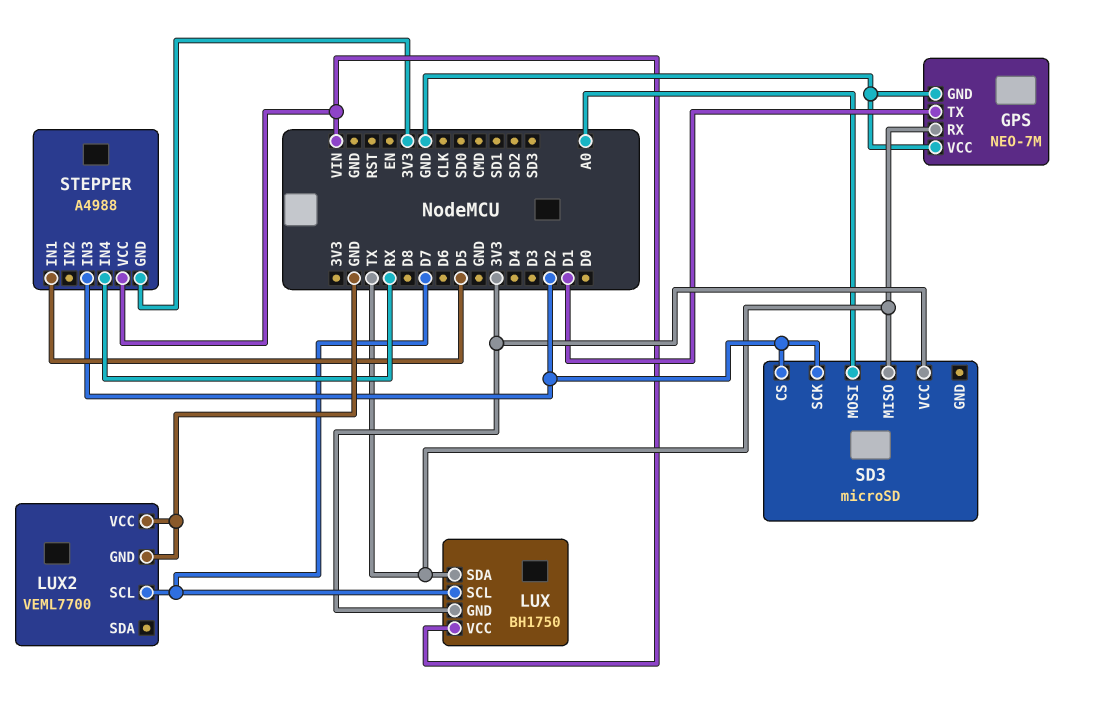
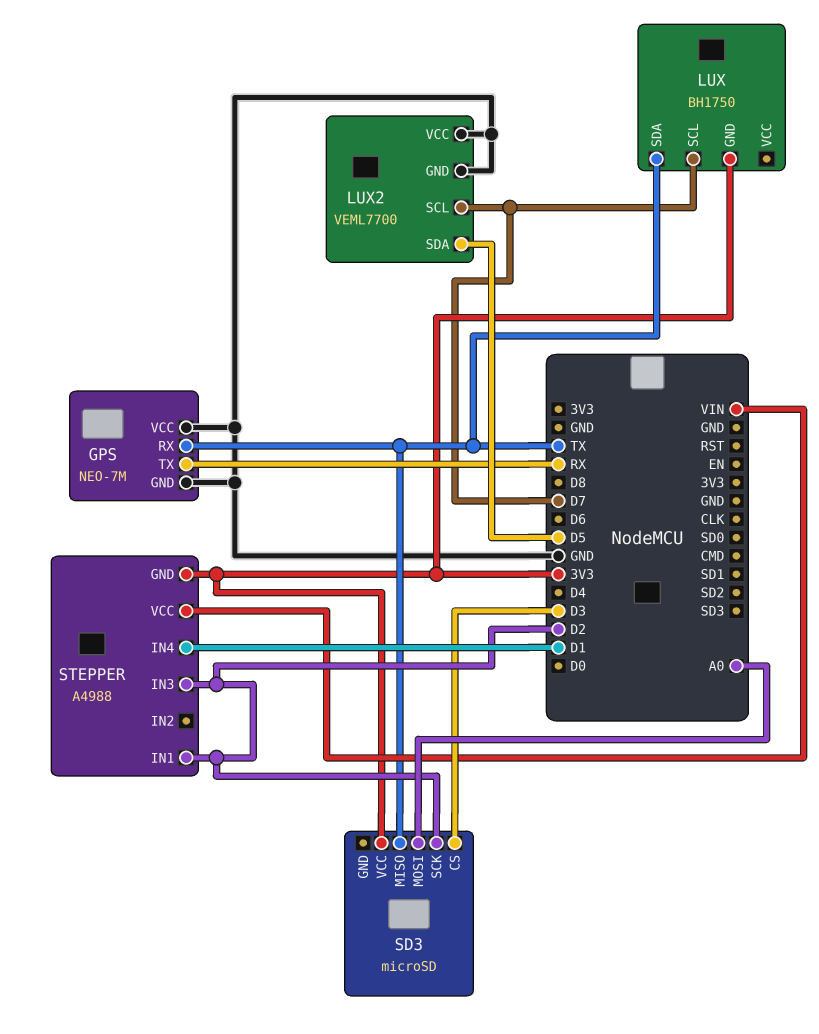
GPS pin TX: D1 -> RX
LUX pin VCC: VIN -> none
LUX2 pin SDA: none -> D5
SD3 pin CS: D2 -> D3
STEPPER pin IN1: D5 -> D2
STEPPER pin IN4: RX -> D1

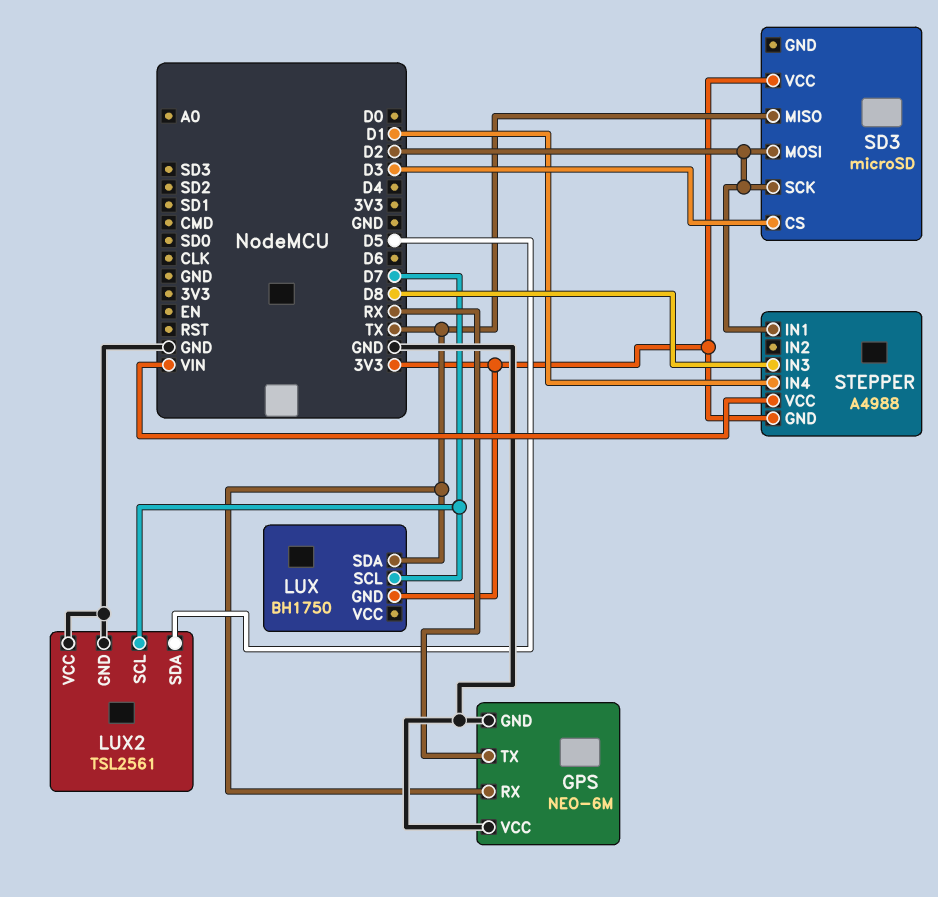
GPS: NEO-7M -> NEO-6M
LUX2: VEML7700 -> TSL2561
SD3 pin MOSI: A0 -> D2
STEPPER pin IN3: D2 -> D8

